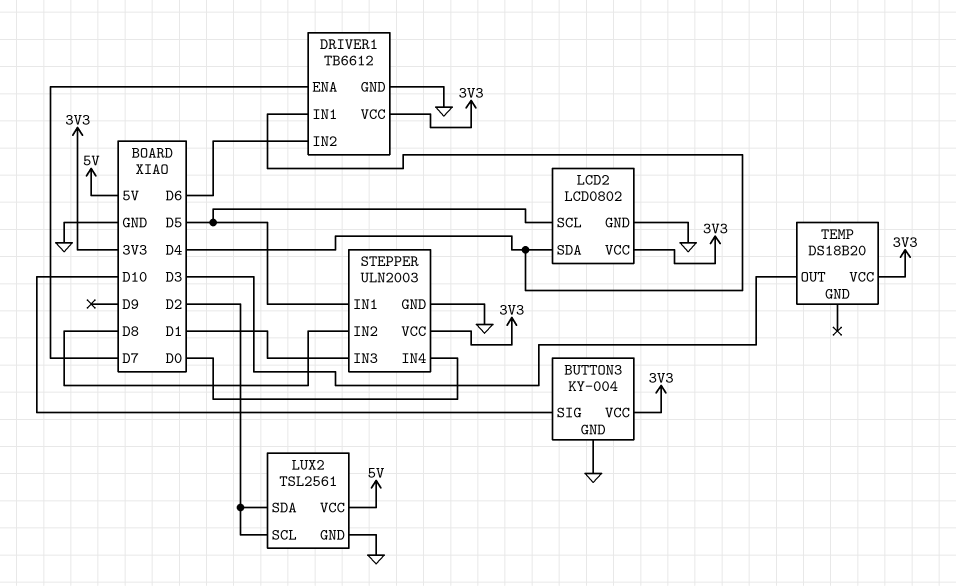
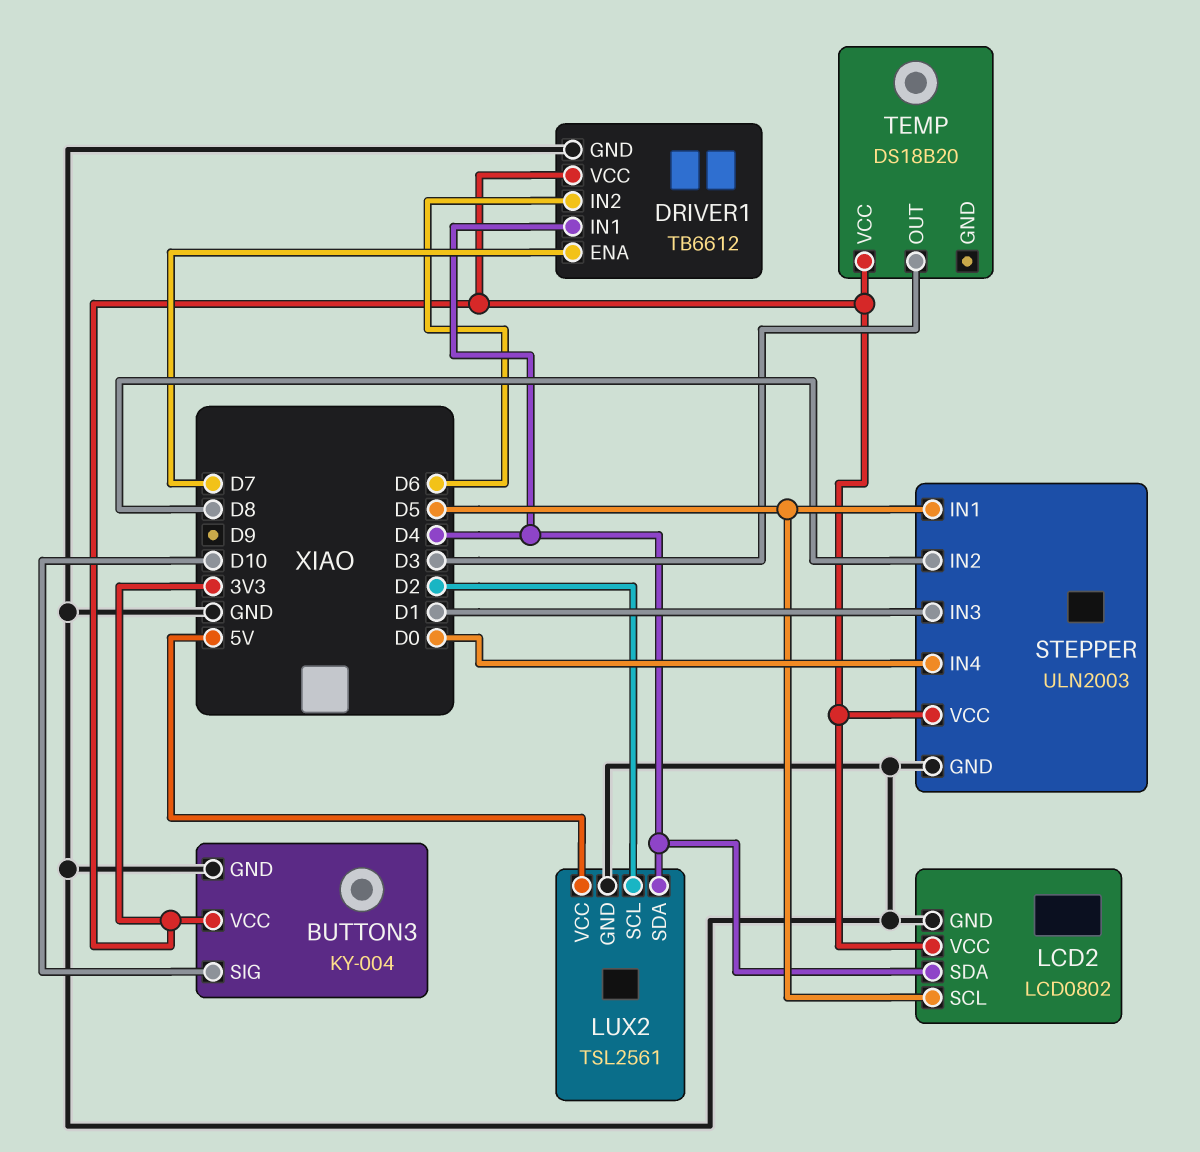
LUX2 pin SDA: D2 -> D4

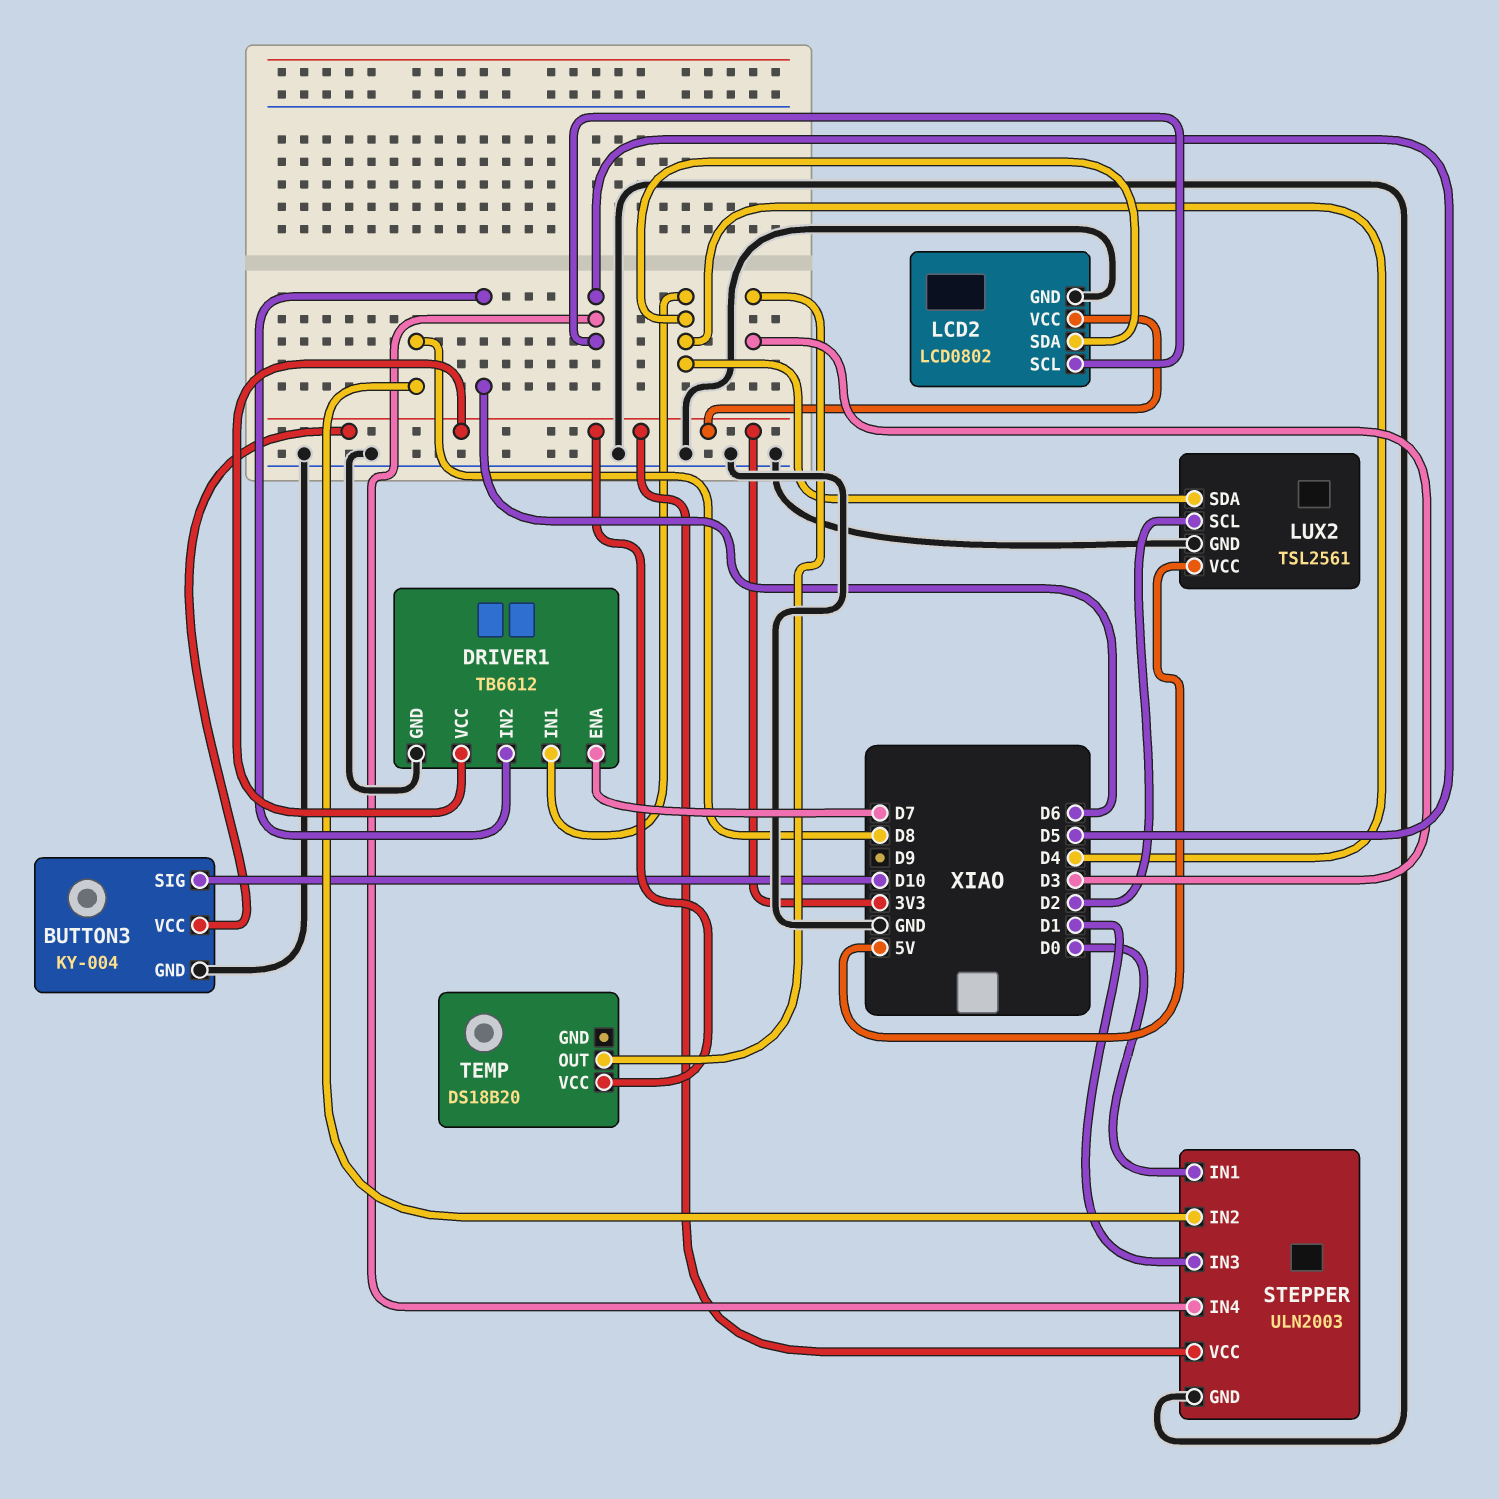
STEPPER pin IN1: D5 -> D0
STEPPER pin IN4: D0 -> D5

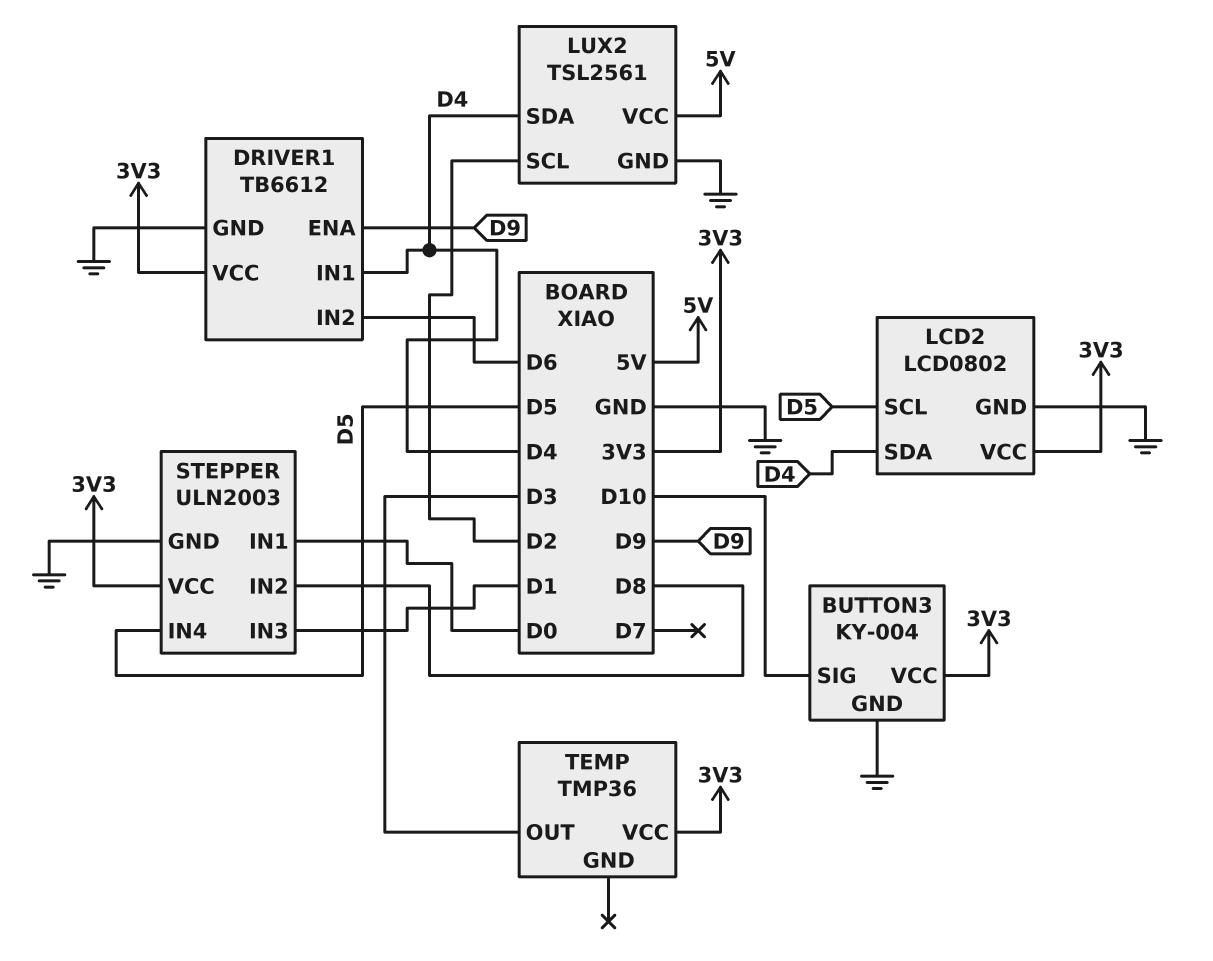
DRIVER1 pin ENA: D7 -> D9
TEMP: DS18B20 -> TMP36

